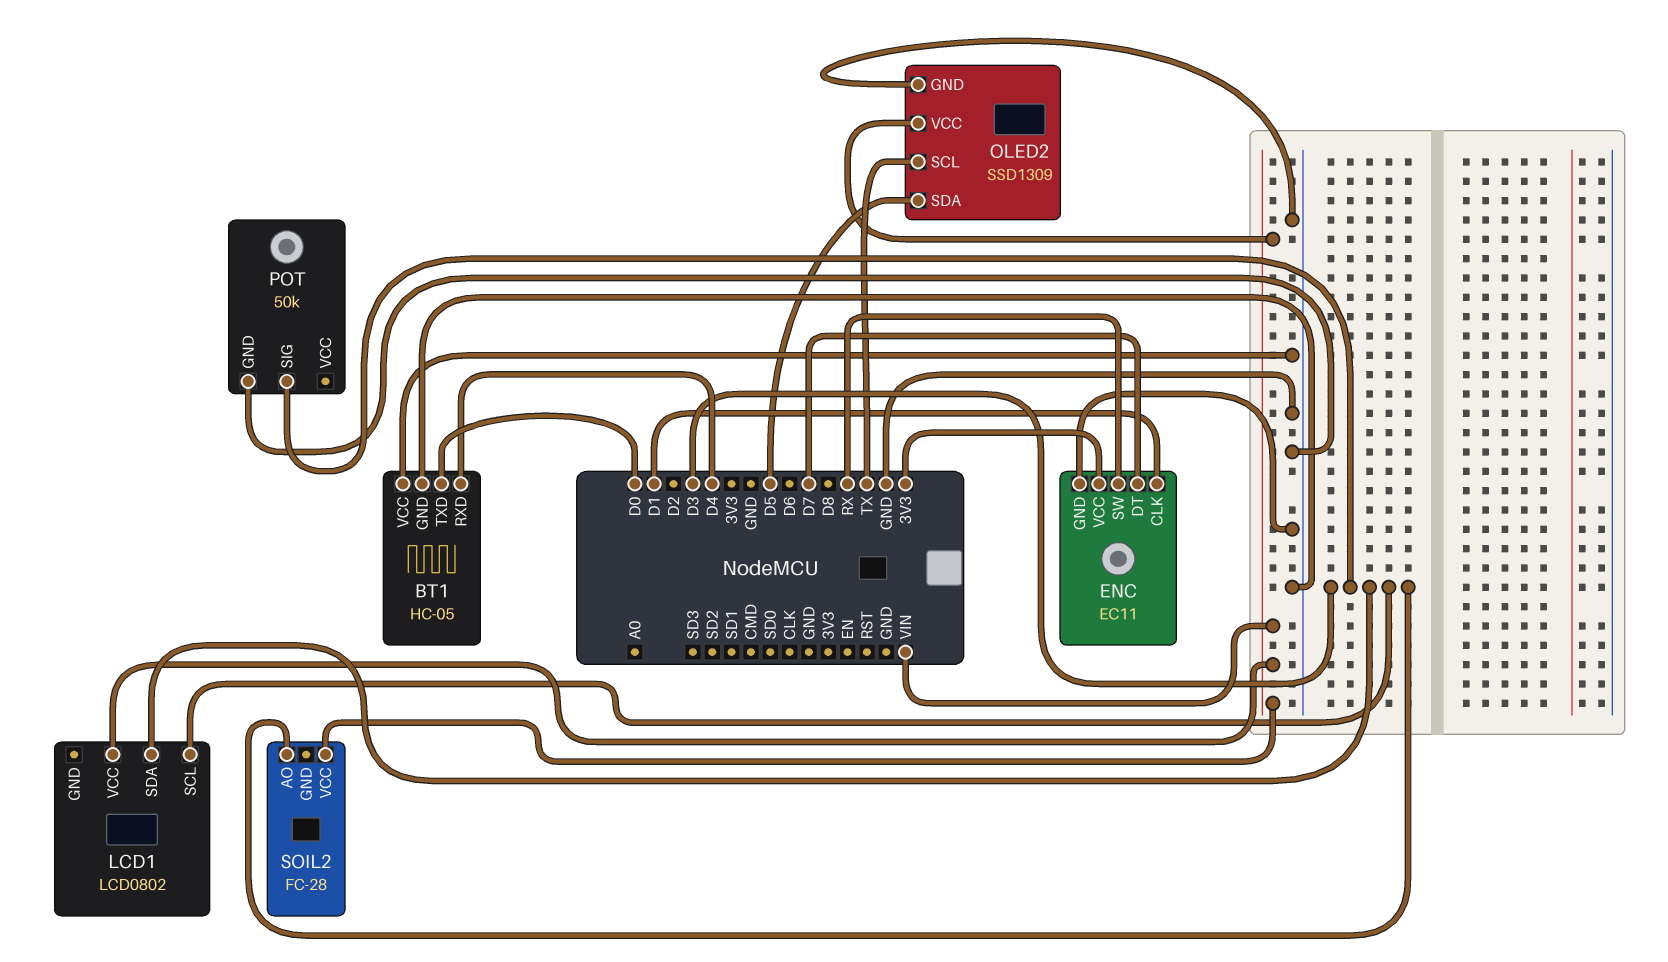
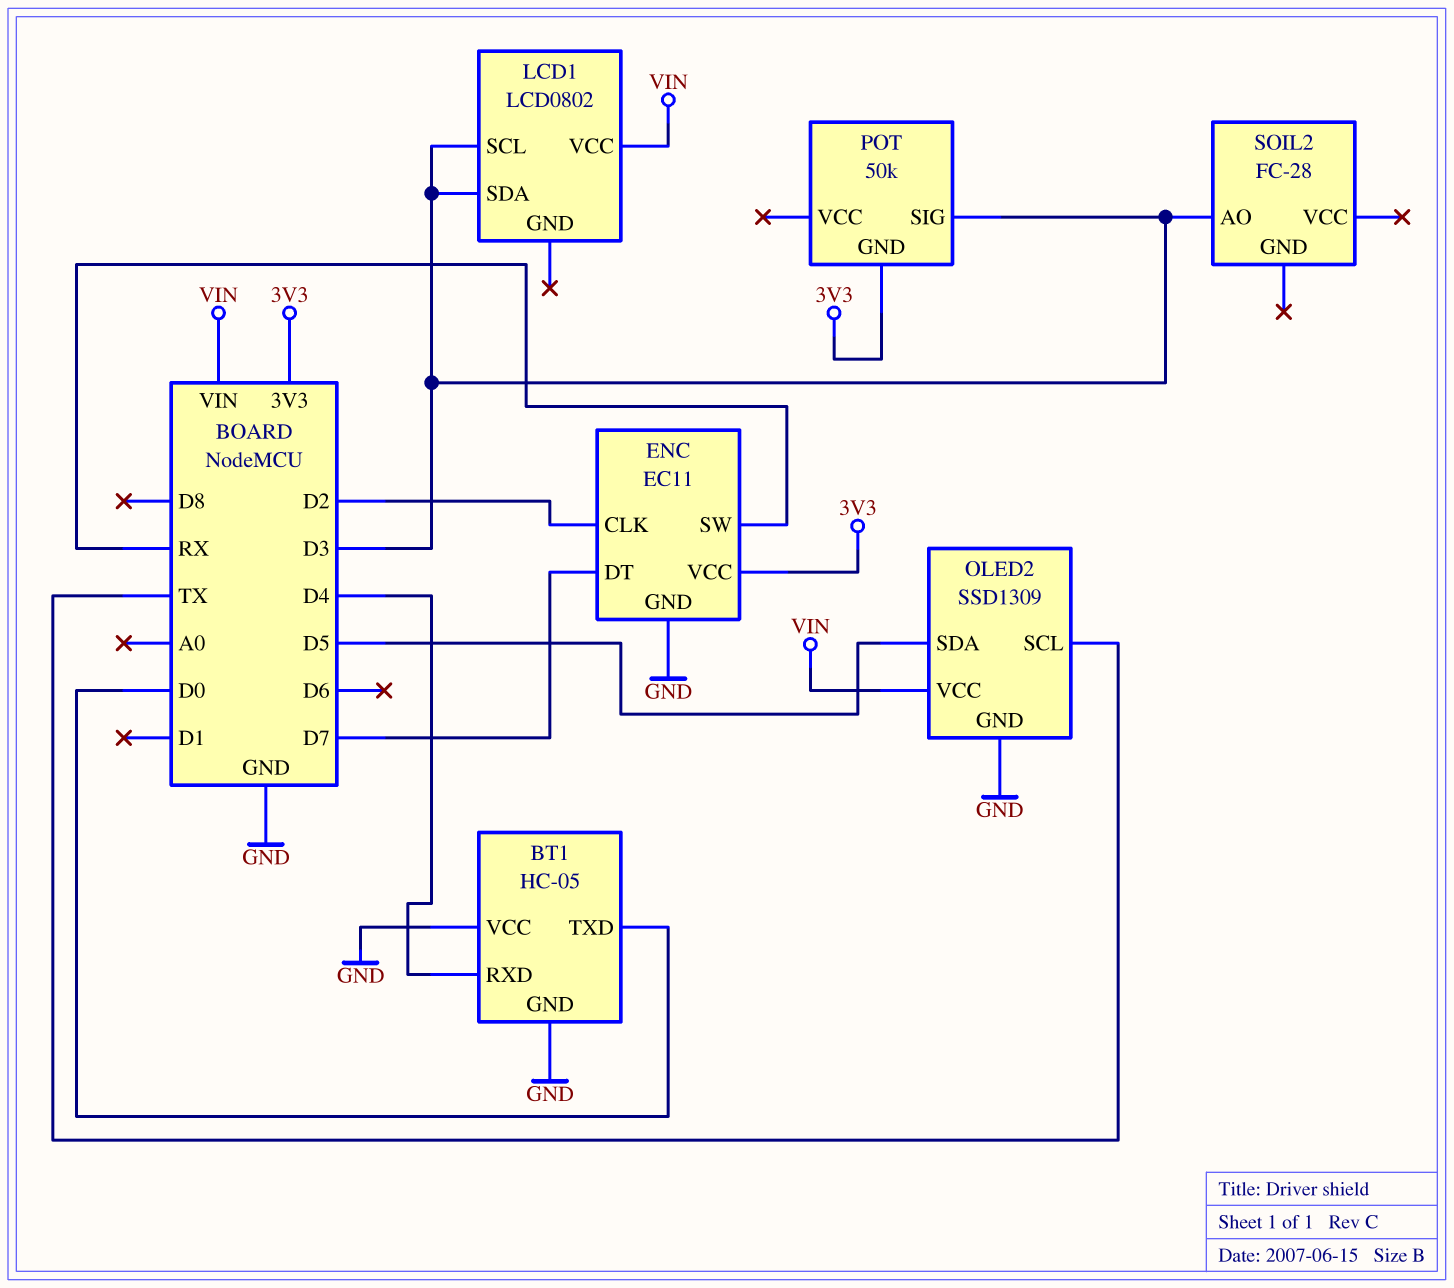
ENC pin CLK: D1 -> D2
POT pin GND: GND -> 3V3
SOIL2 pin VCC: VIN -> none

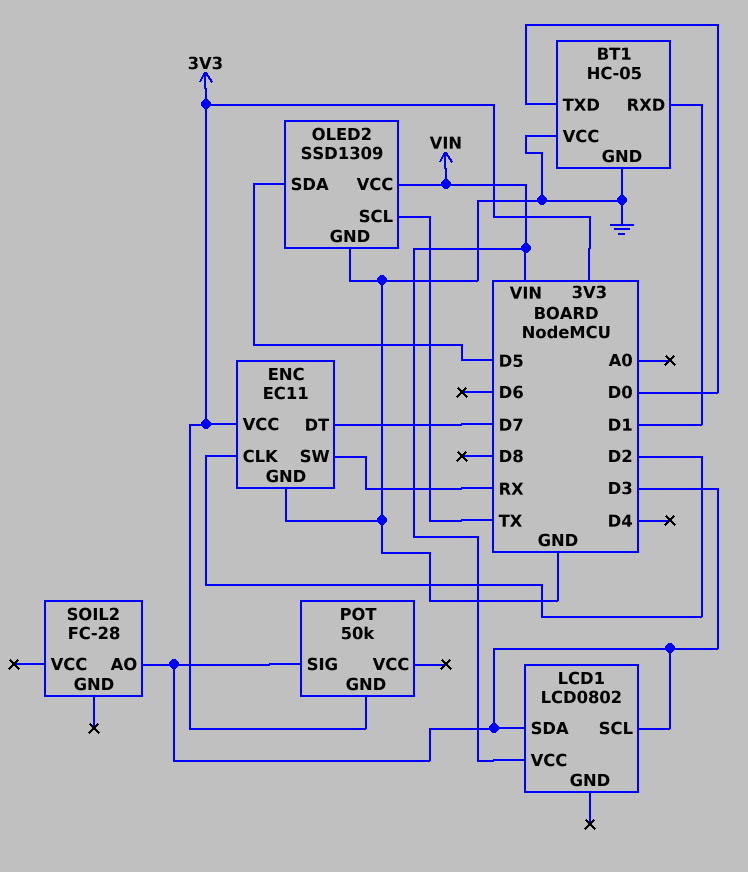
BT1 pin RXD: D4 -> D1

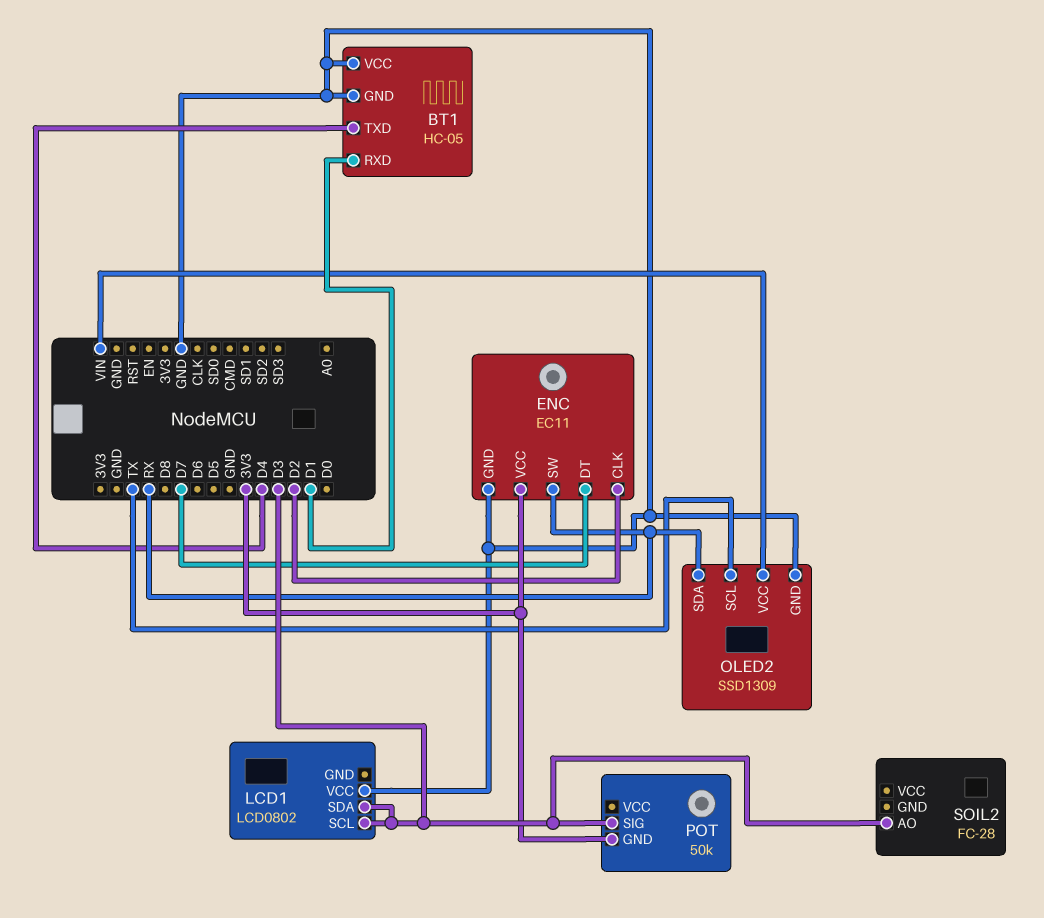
BT1 pin TXD: D0 -> D4
LCD1 pin VCC: VIN -> GND
OLED2 pin SDA: D5 -> RX

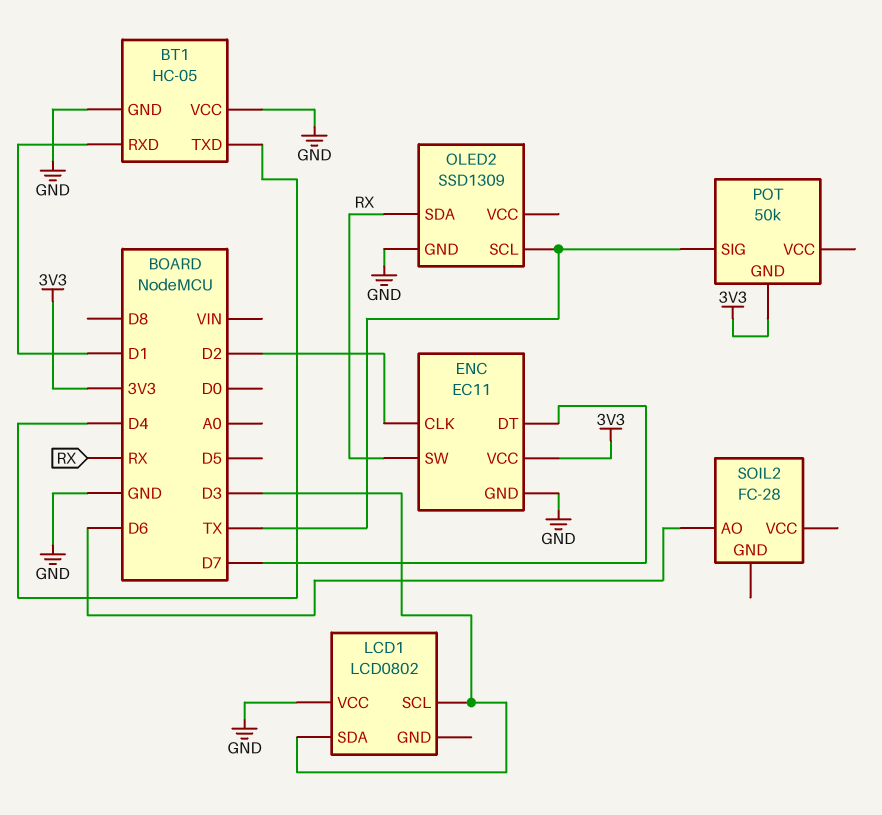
OLED2 pin VCC: VIN -> none
POT pin SIG: D3 -> TX
SOIL2 pin AO: D3 -> D6

